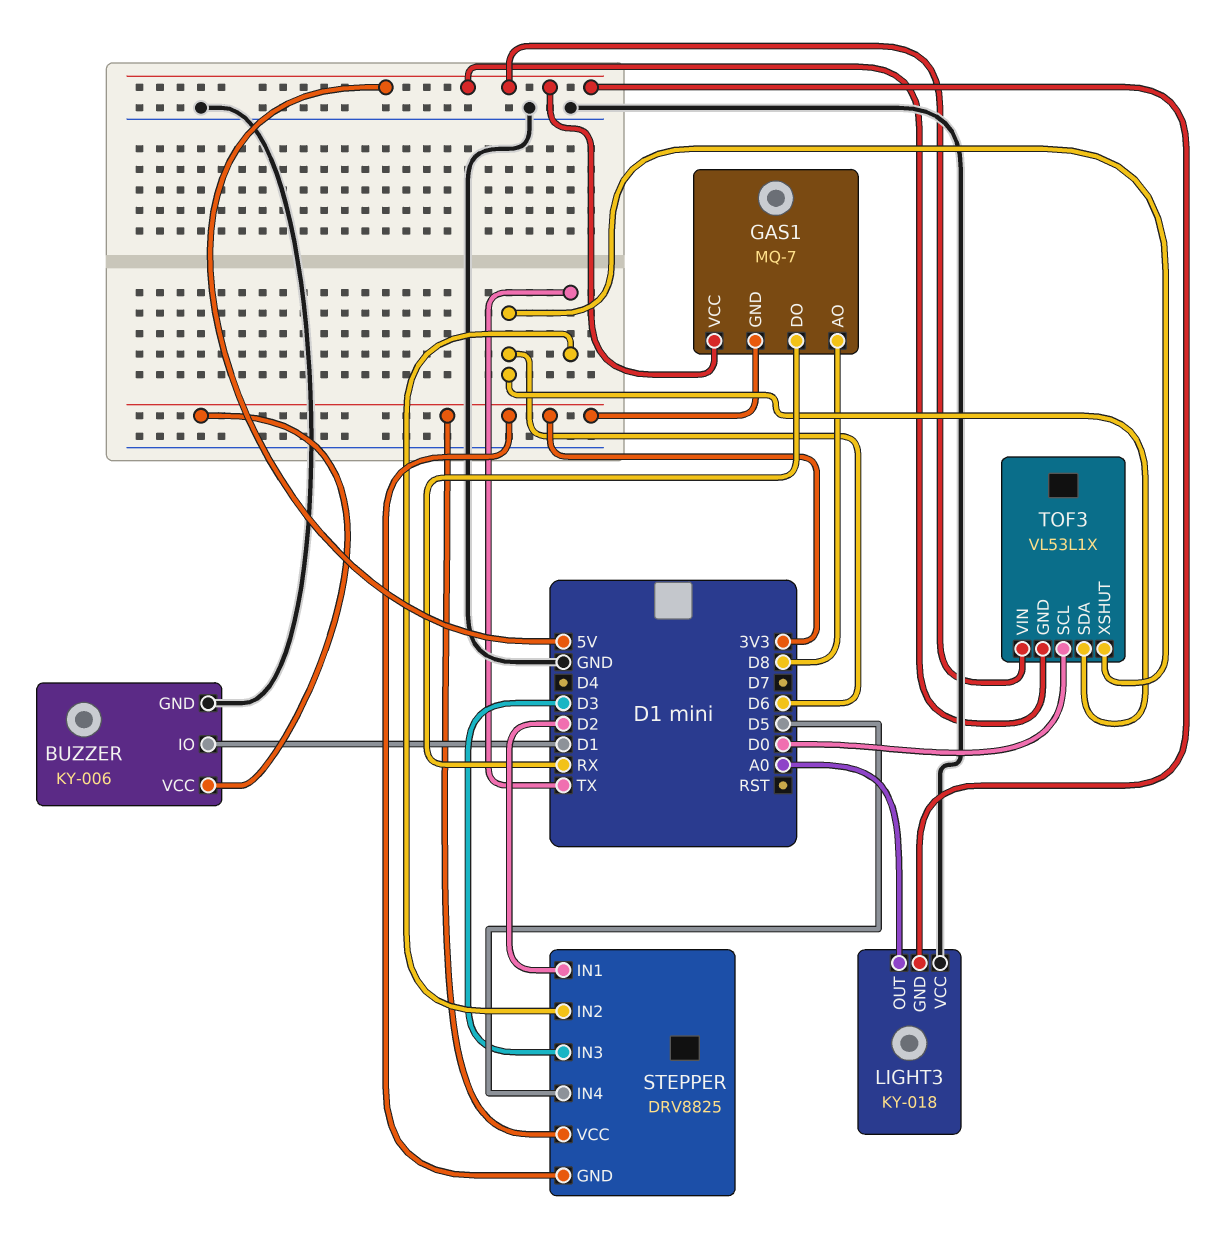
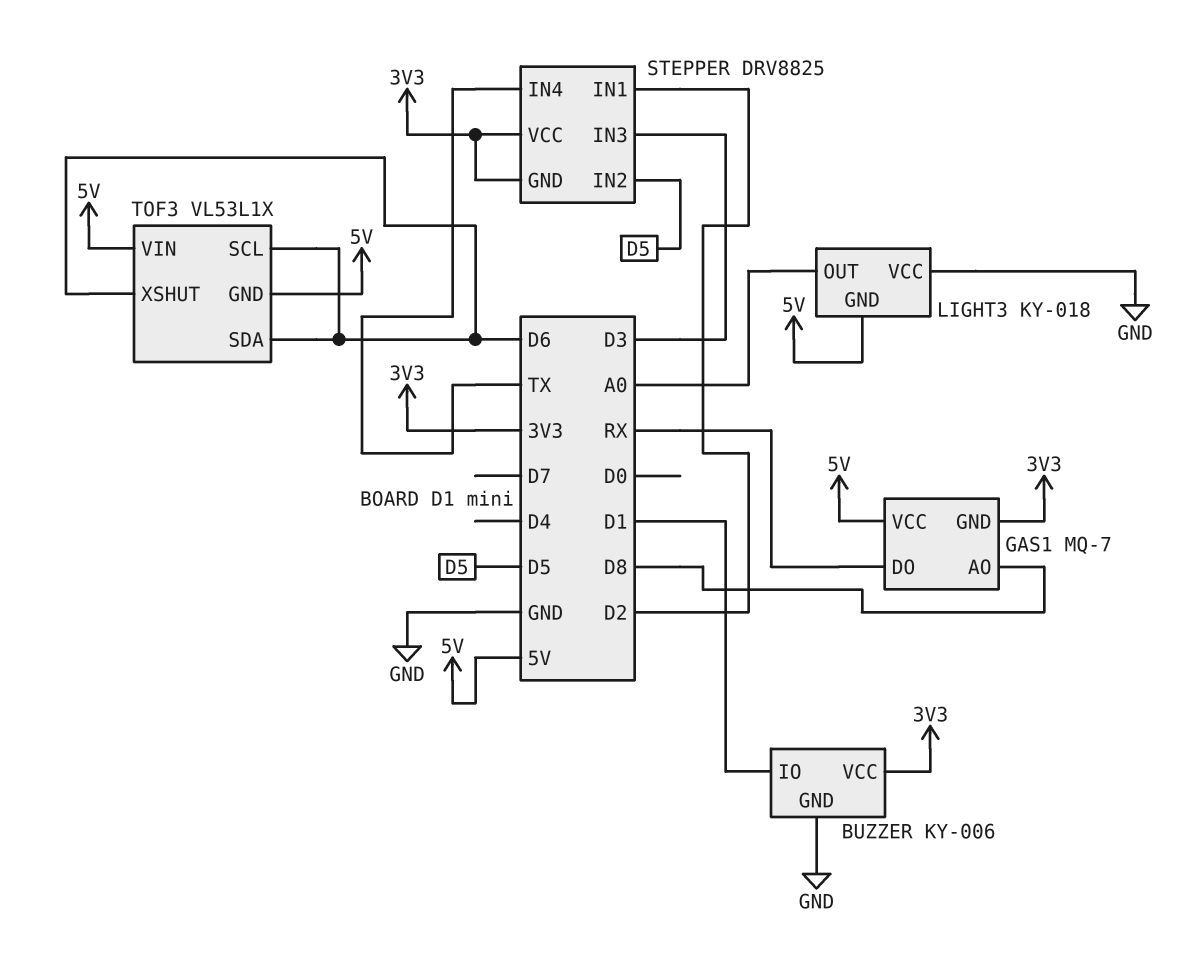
STEPPER pin IN2: TX -> D5
STEPPER pin IN4: D5 -> TX
TOF3 pin SCL: D0 -> D6

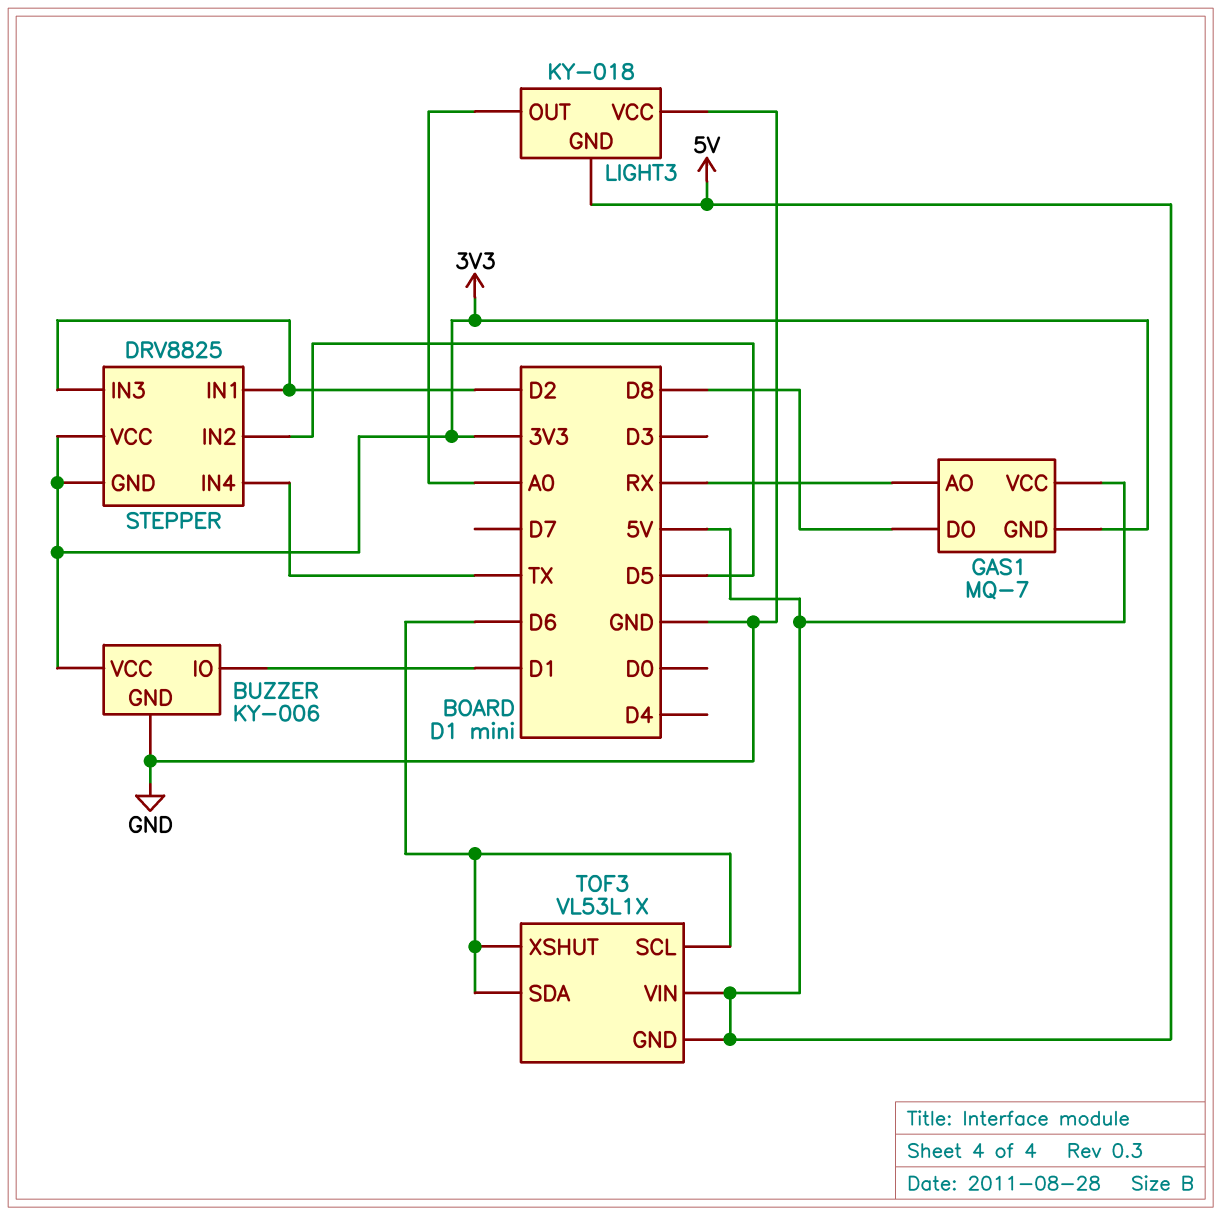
GAS1 pin AO: D8 -> RX
GAS1 pin DO: RX -> D8
STEPPER pin IN3: D3 -> D2

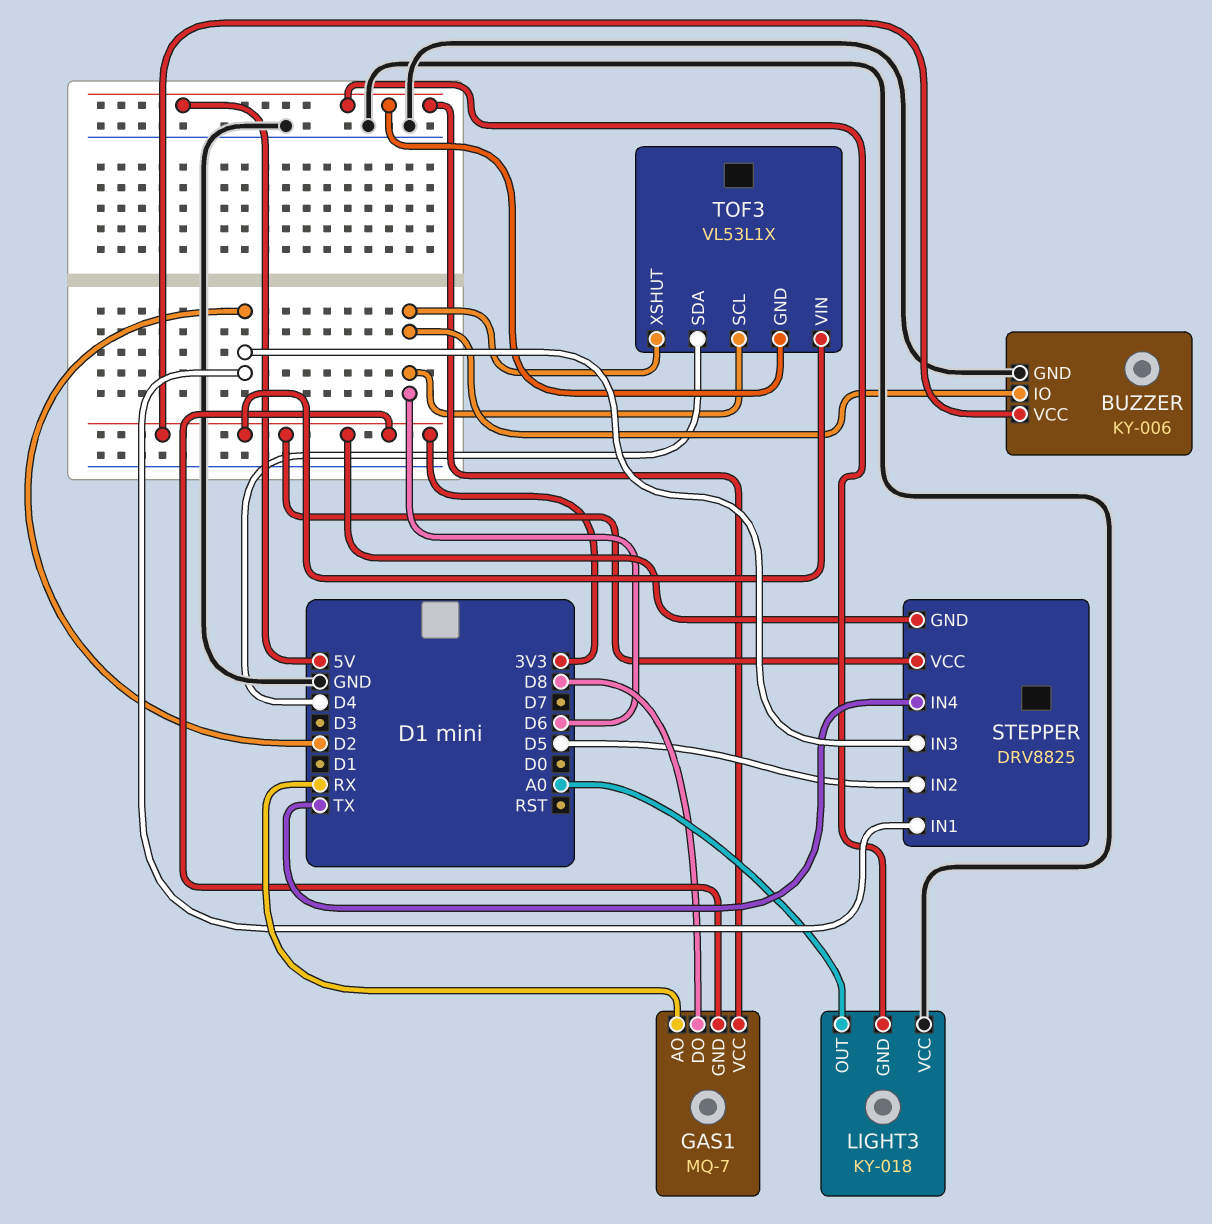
BUZZER pin IO: D1 -> D6
TOF3 pin SDA: D6 -> D4
TOF3 pin VIN: 5V -> 3V3

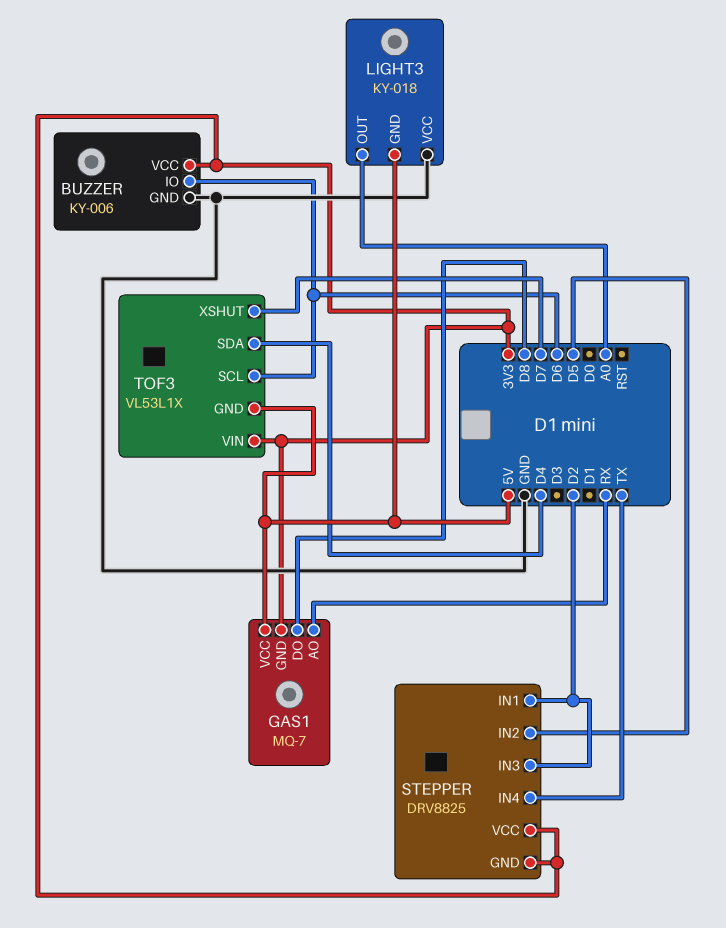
TOF3 pin XSHUT: D6 -> D7

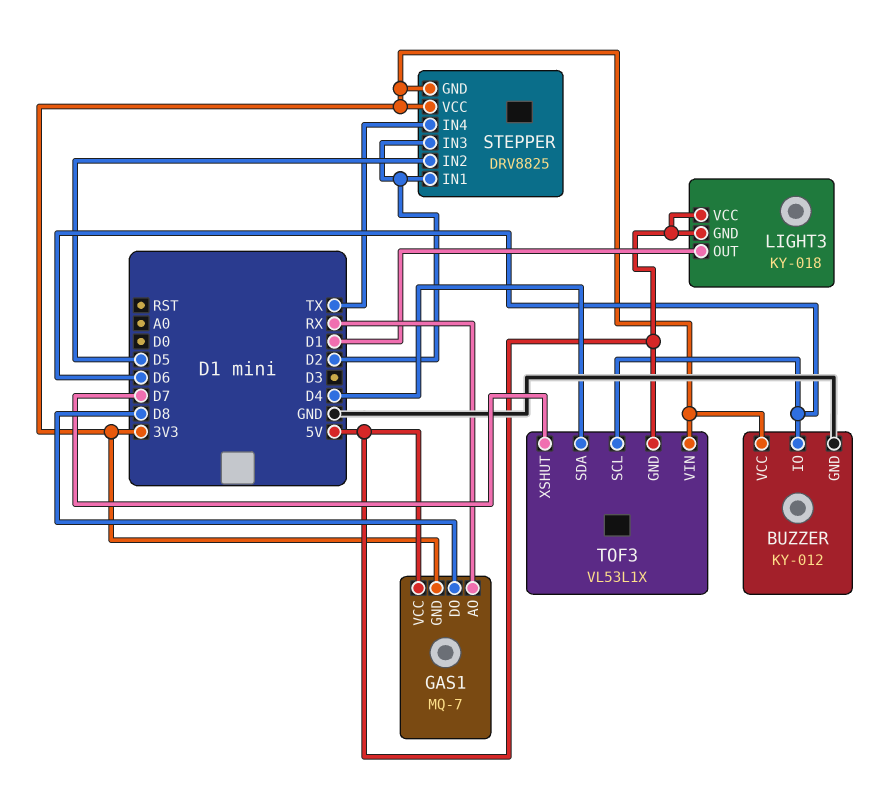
BUZZER: KY-006 -> KY-012
LIGHT3 pin OUT: A0 -> D1
LIGHT3 pin VCC: GND -> 5V

